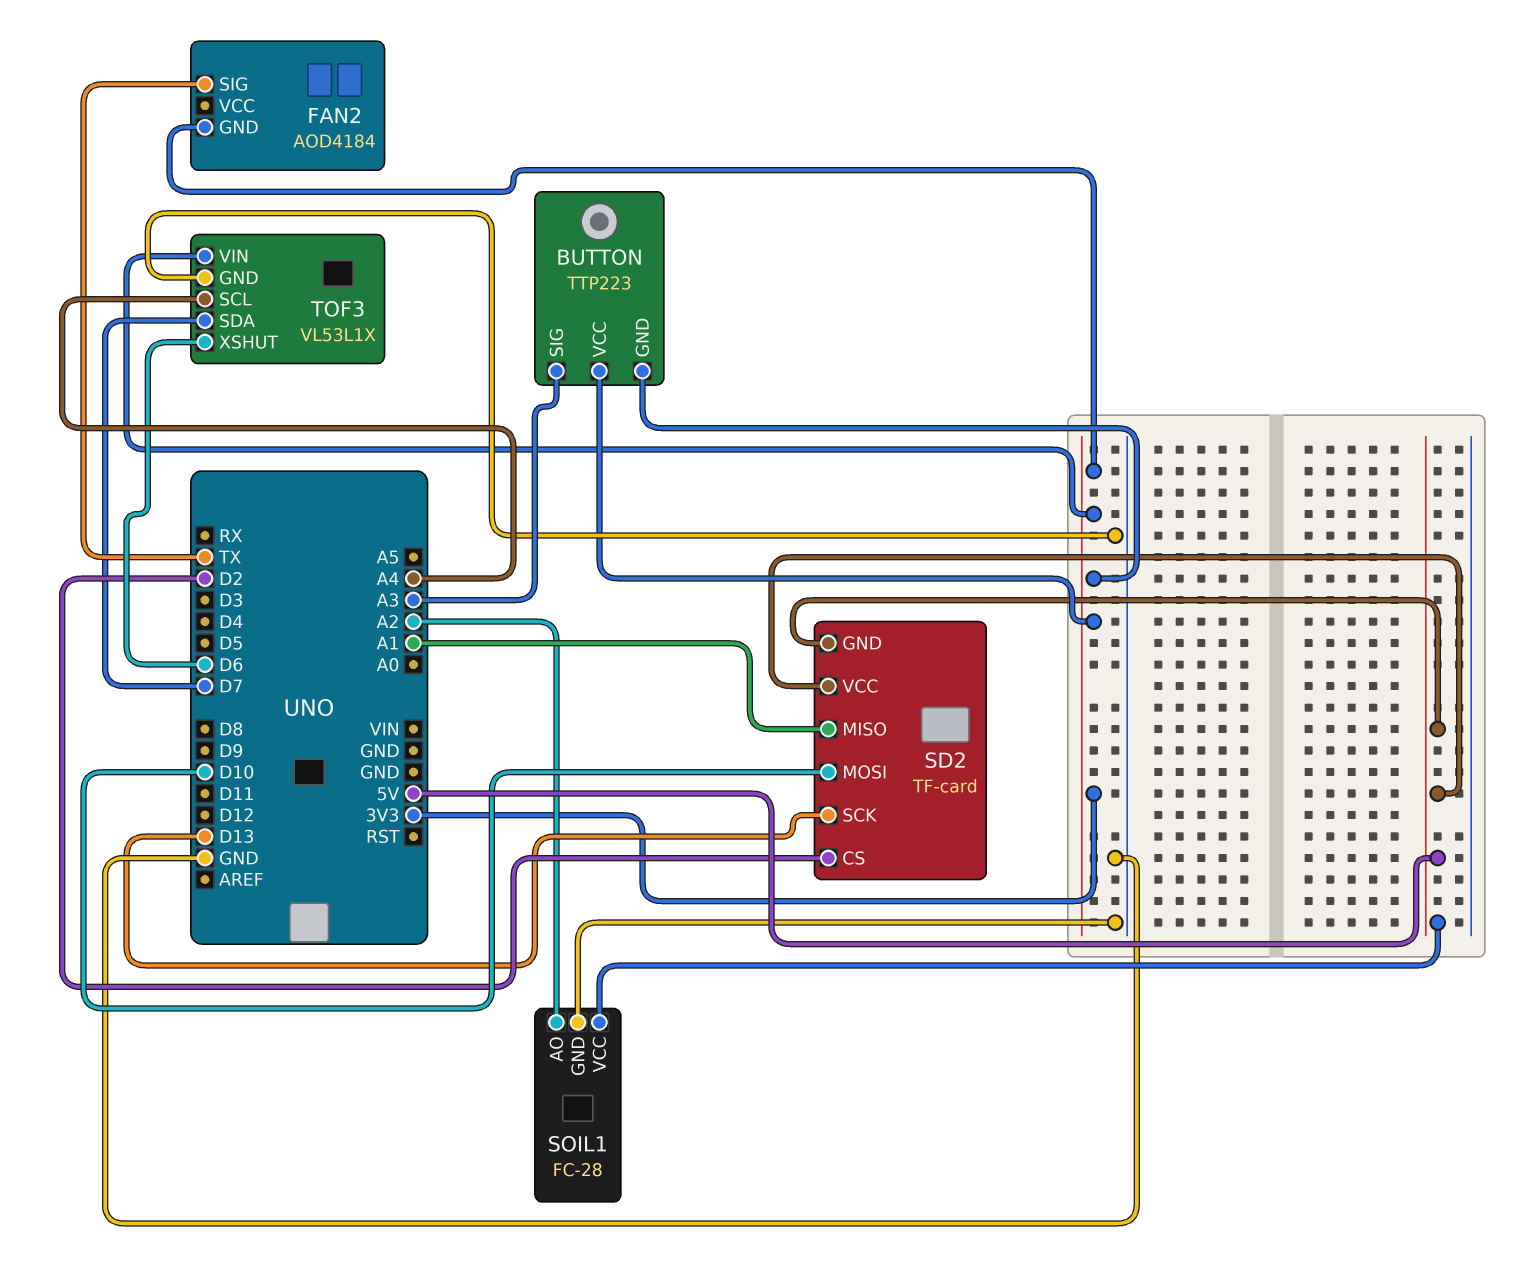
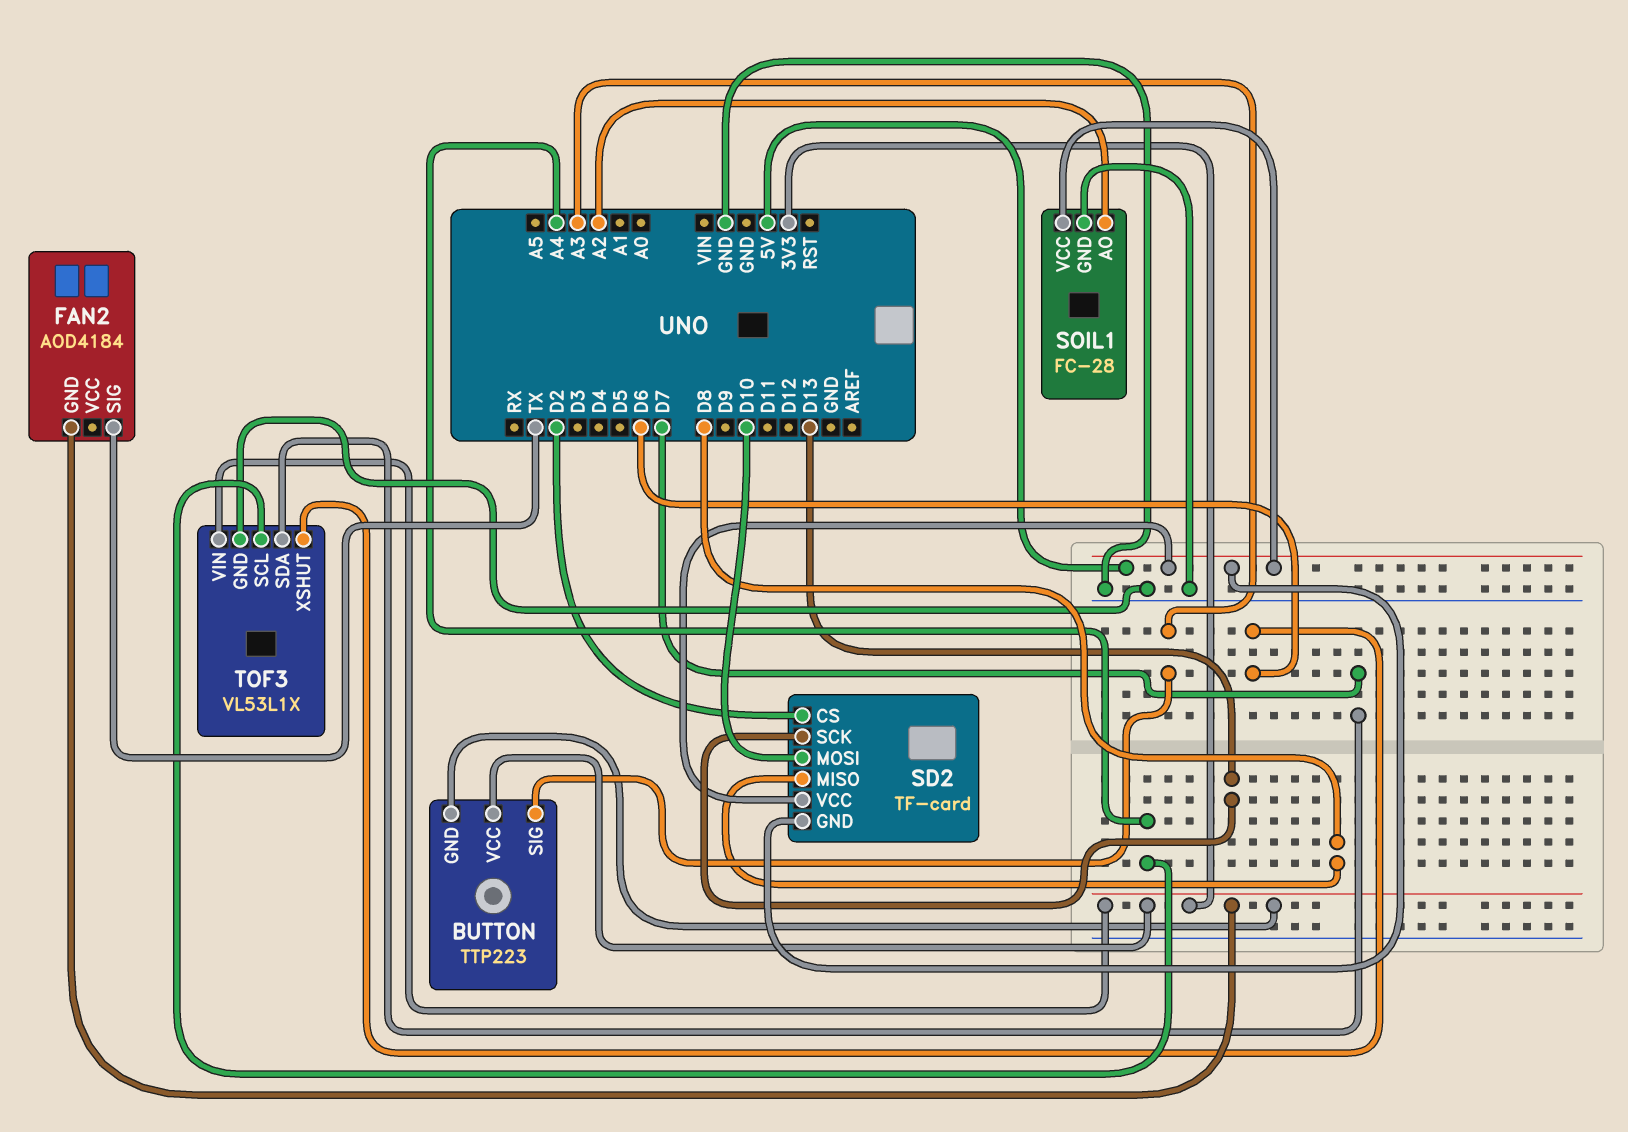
SD2 pin MISO: A1 -> D8

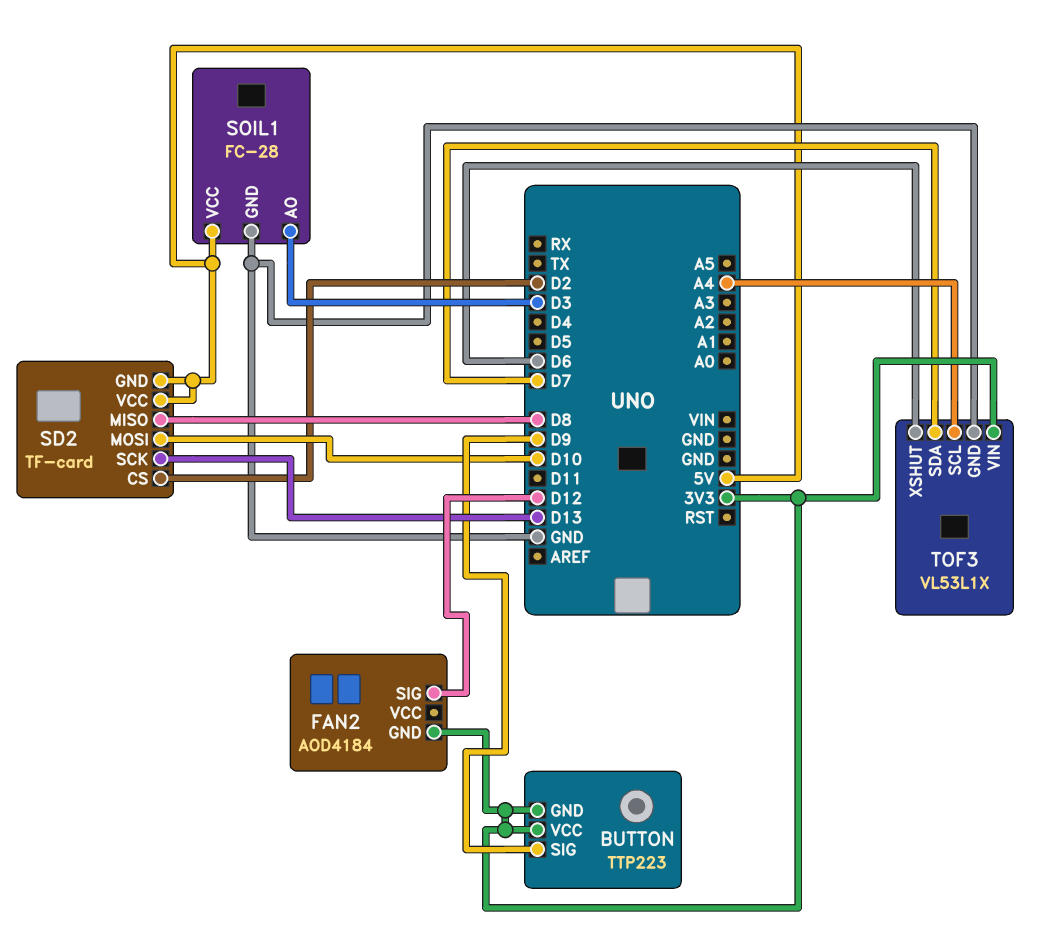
BUTTON pin SIG: A3 -> D9
FAN2 pin SIG: TX -> D12
SOIL1 pin AO: A2 -> D3

